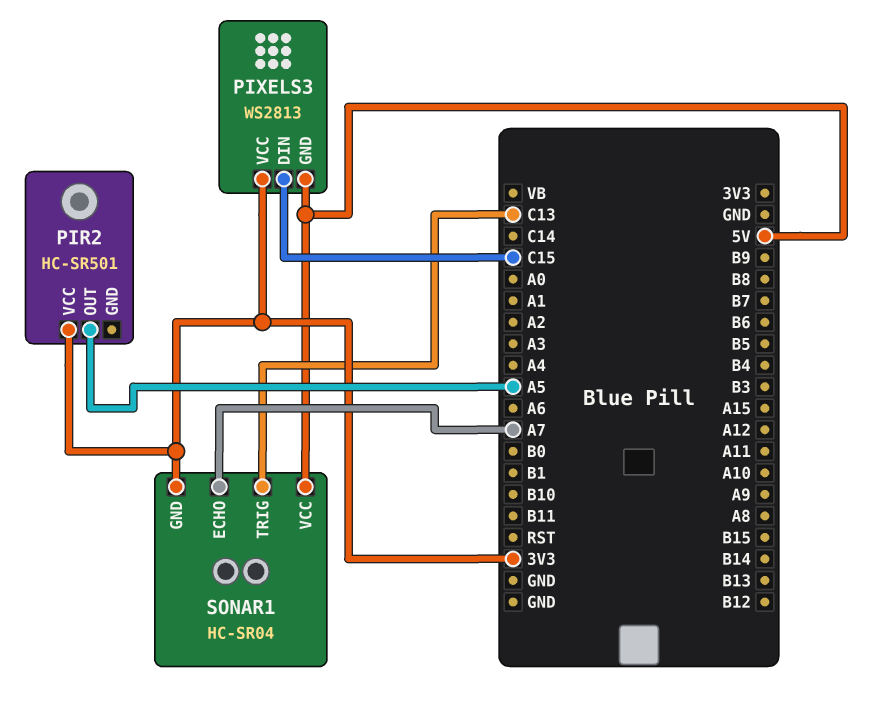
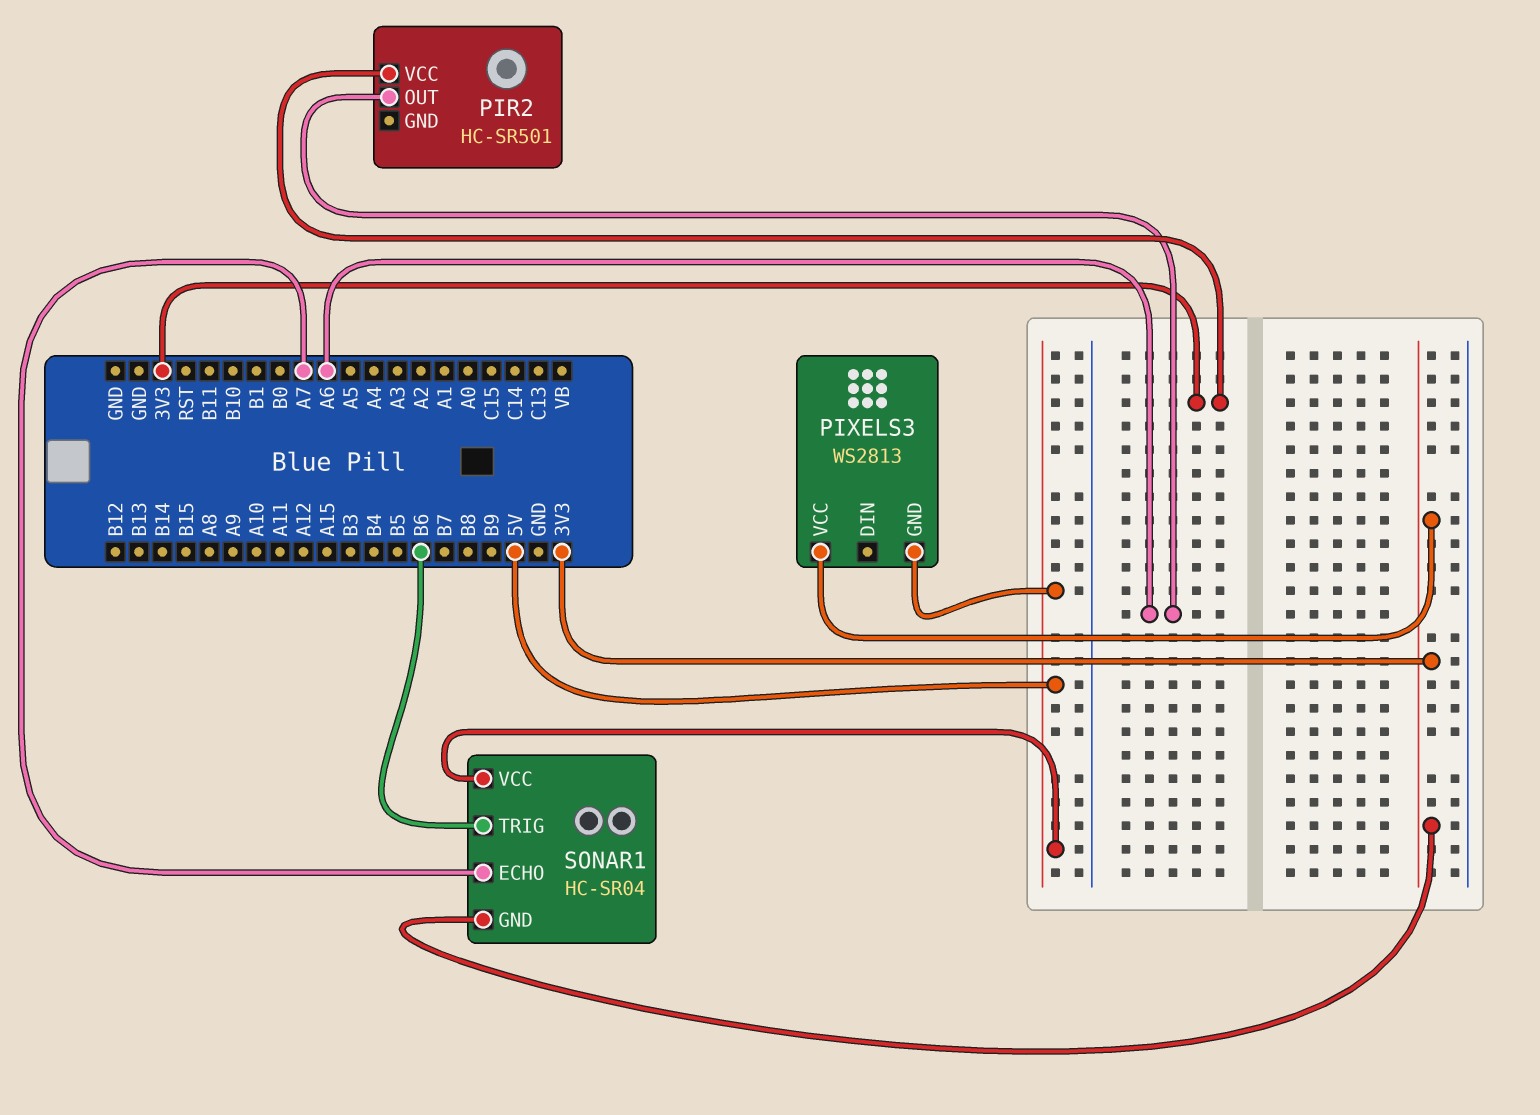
PIR2 pin OUT: A5 -> A6
PIXELS3 pin DIN: C15 -> none
SONAR1 pin TRIG: C13 -> B6

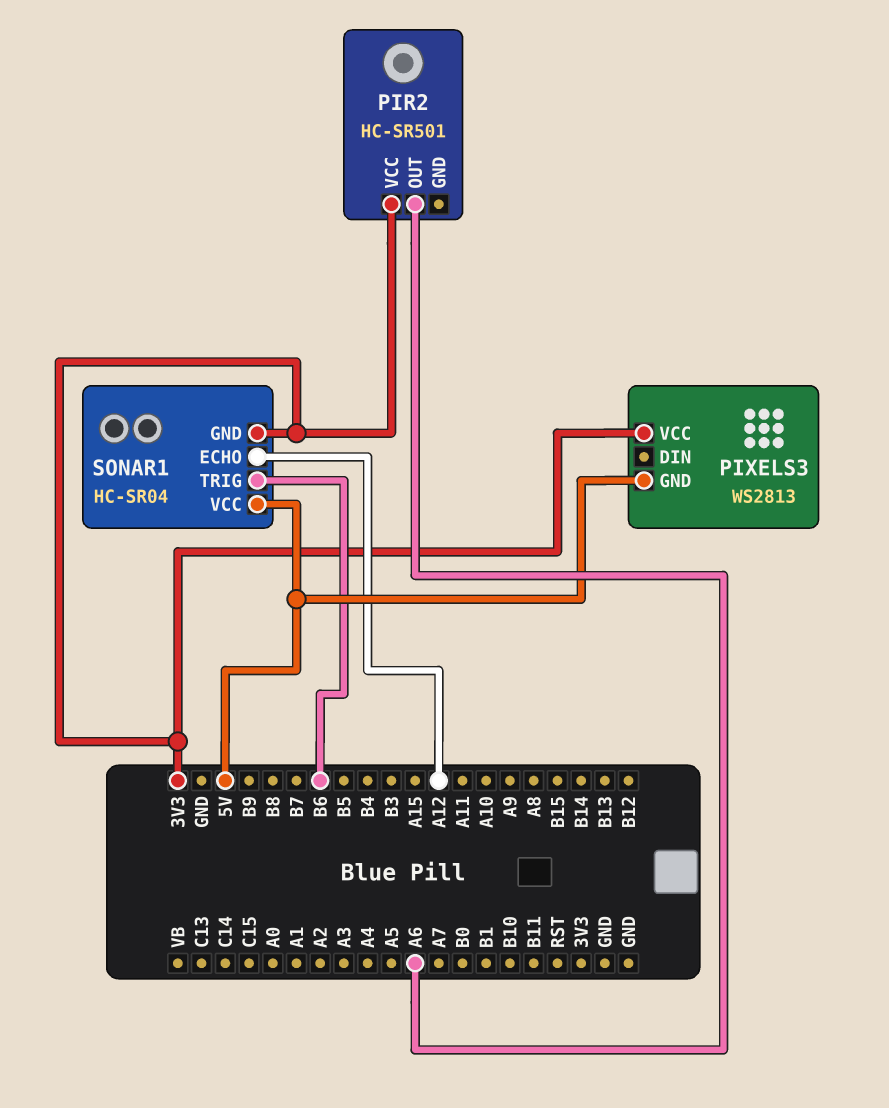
SONAR1 pin ECHO: A7 -> A12

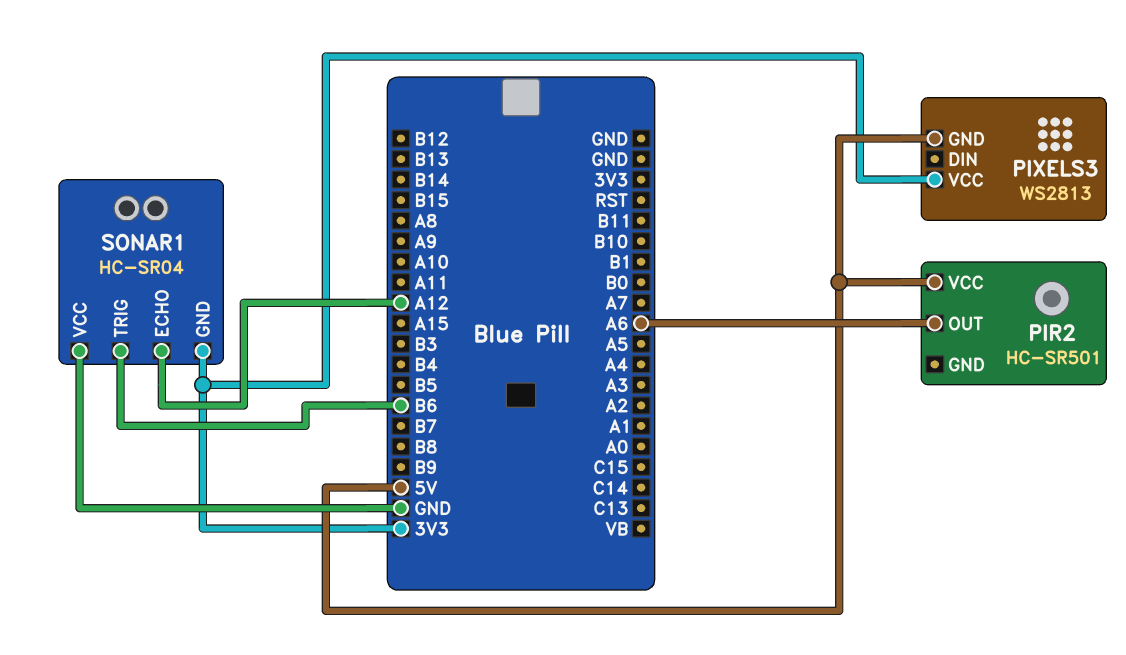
PIR2 pin VCC: 3V3 -> 5V
SONAR1 pin VCC: 5V -> GND

